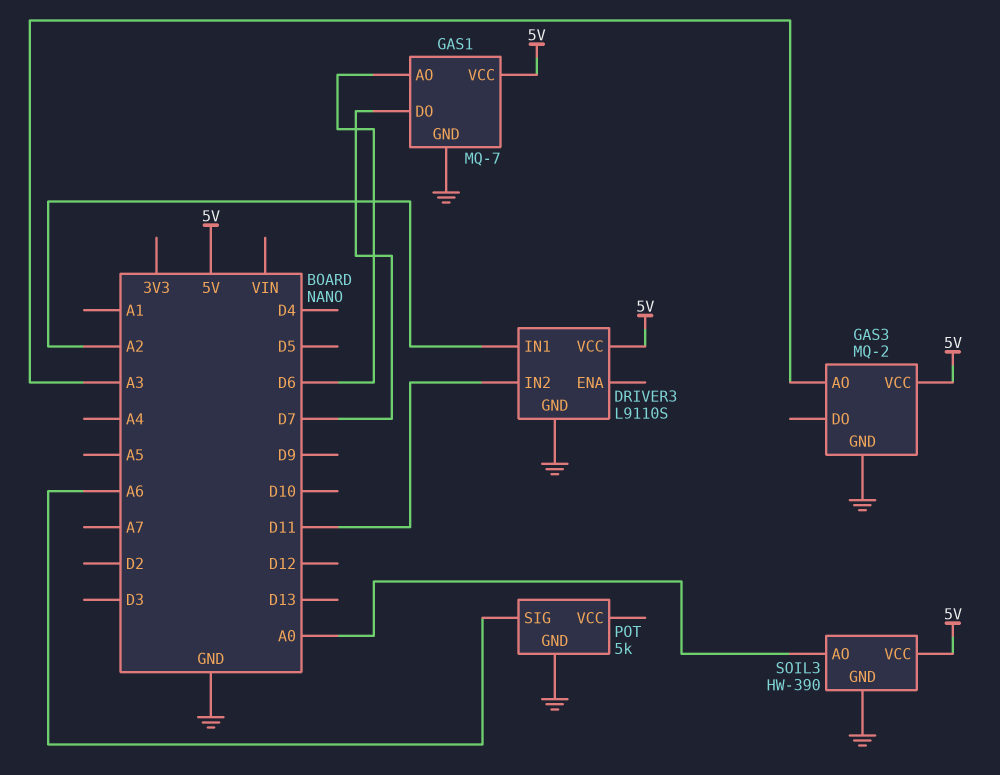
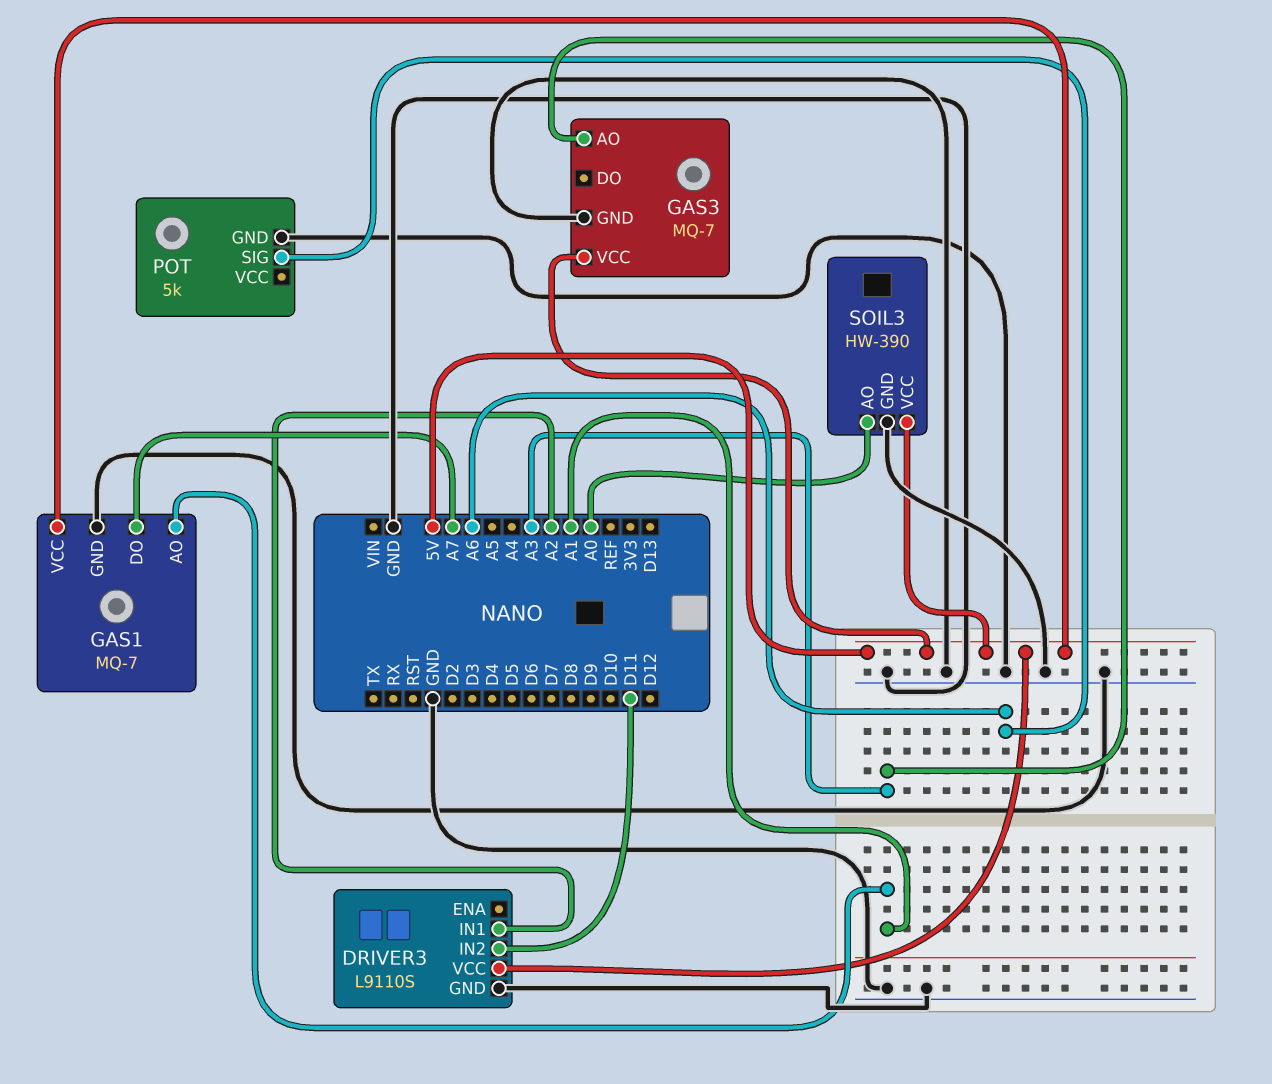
GAS1 pin AO: D6 -> A1
GAS1 pin DO: D7 -> A7
GAS3: MQ-2 -> MQ-7

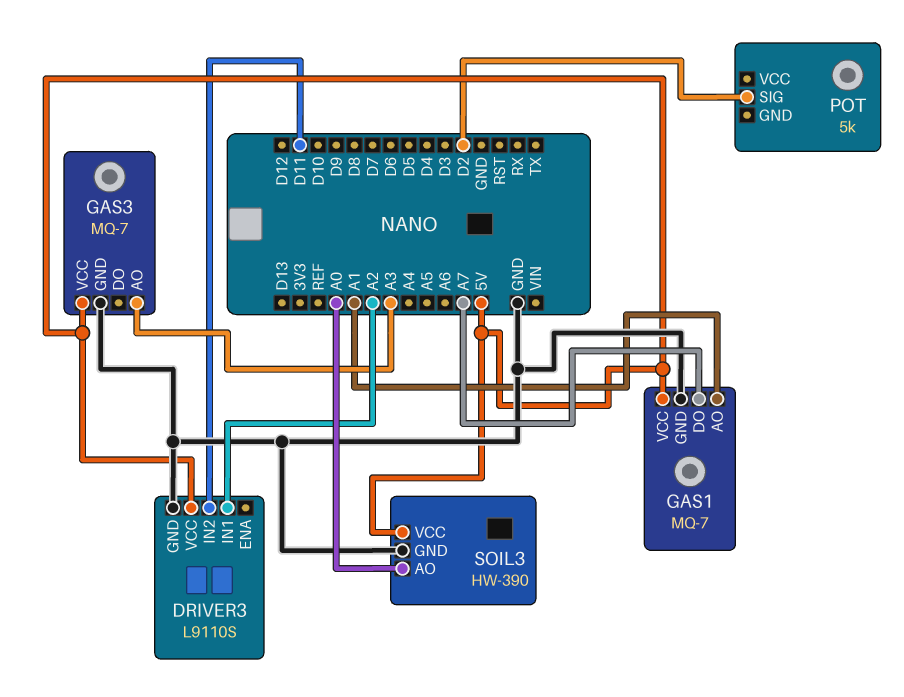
POT pin GND: GND -> none
POT pin SIG: A6 -> D2

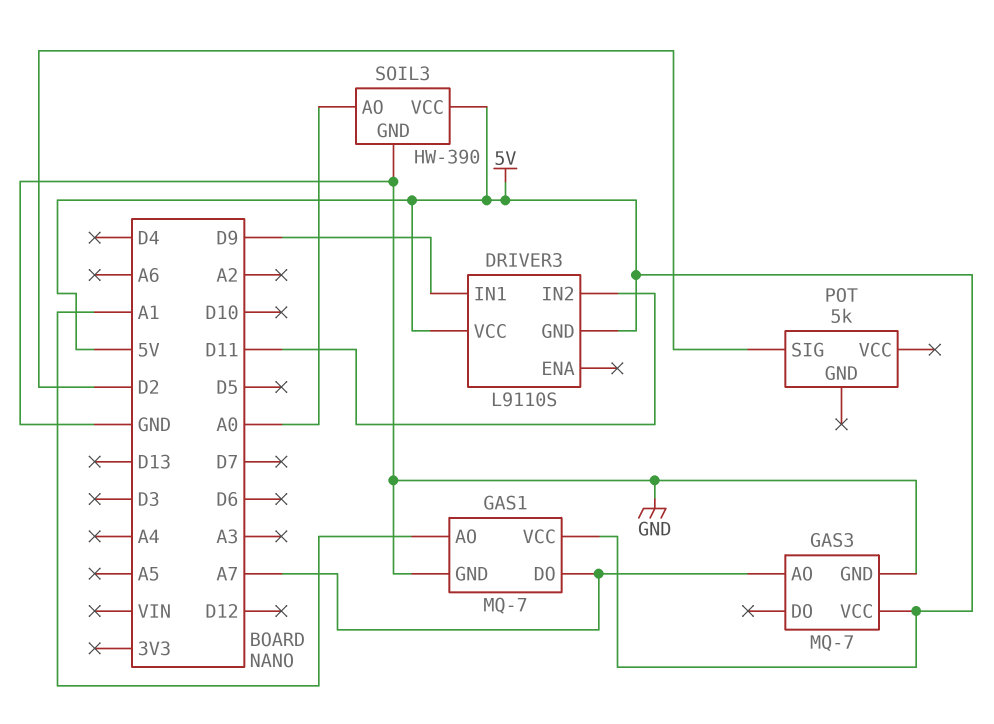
DRIVER3 pin GND: GND -> 5V
DRIVER3 pin IN1: A2 -> D9
GAS3 pin AO: A3 -> A7

